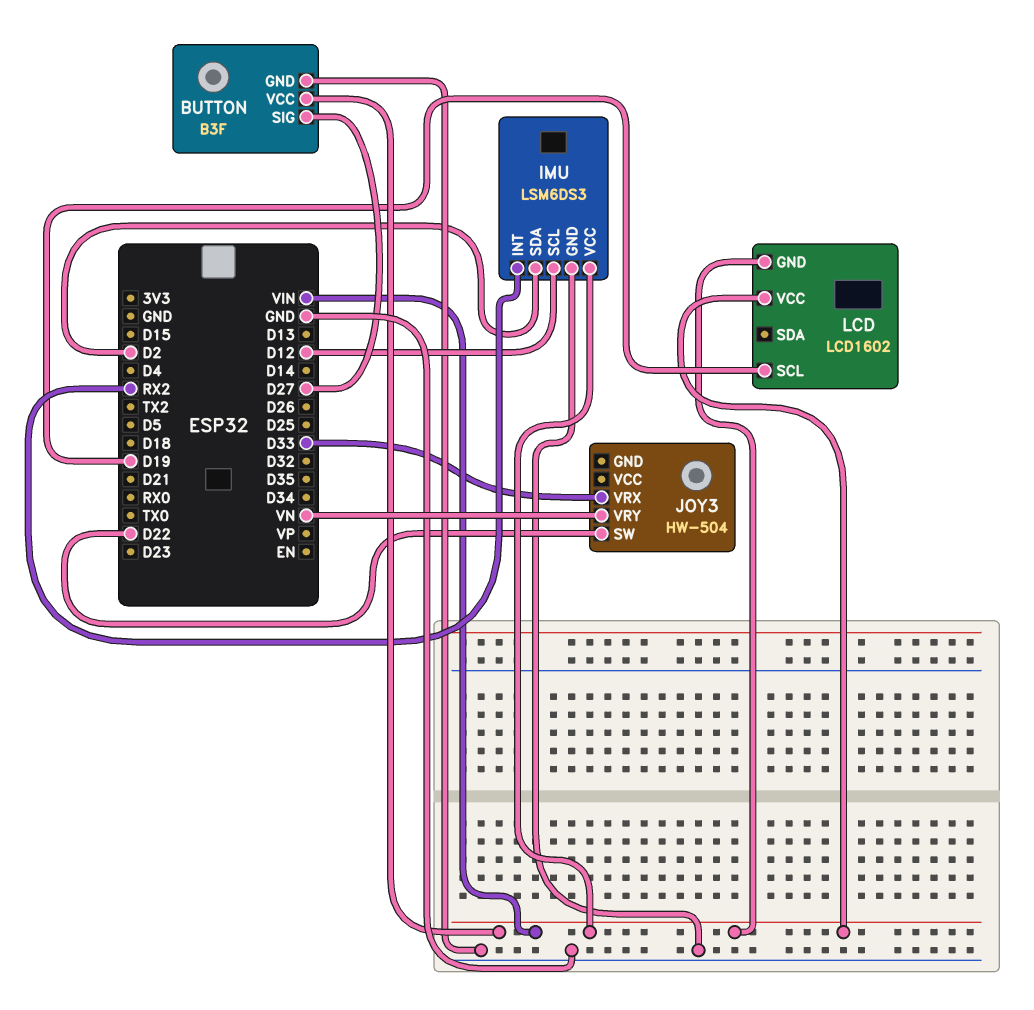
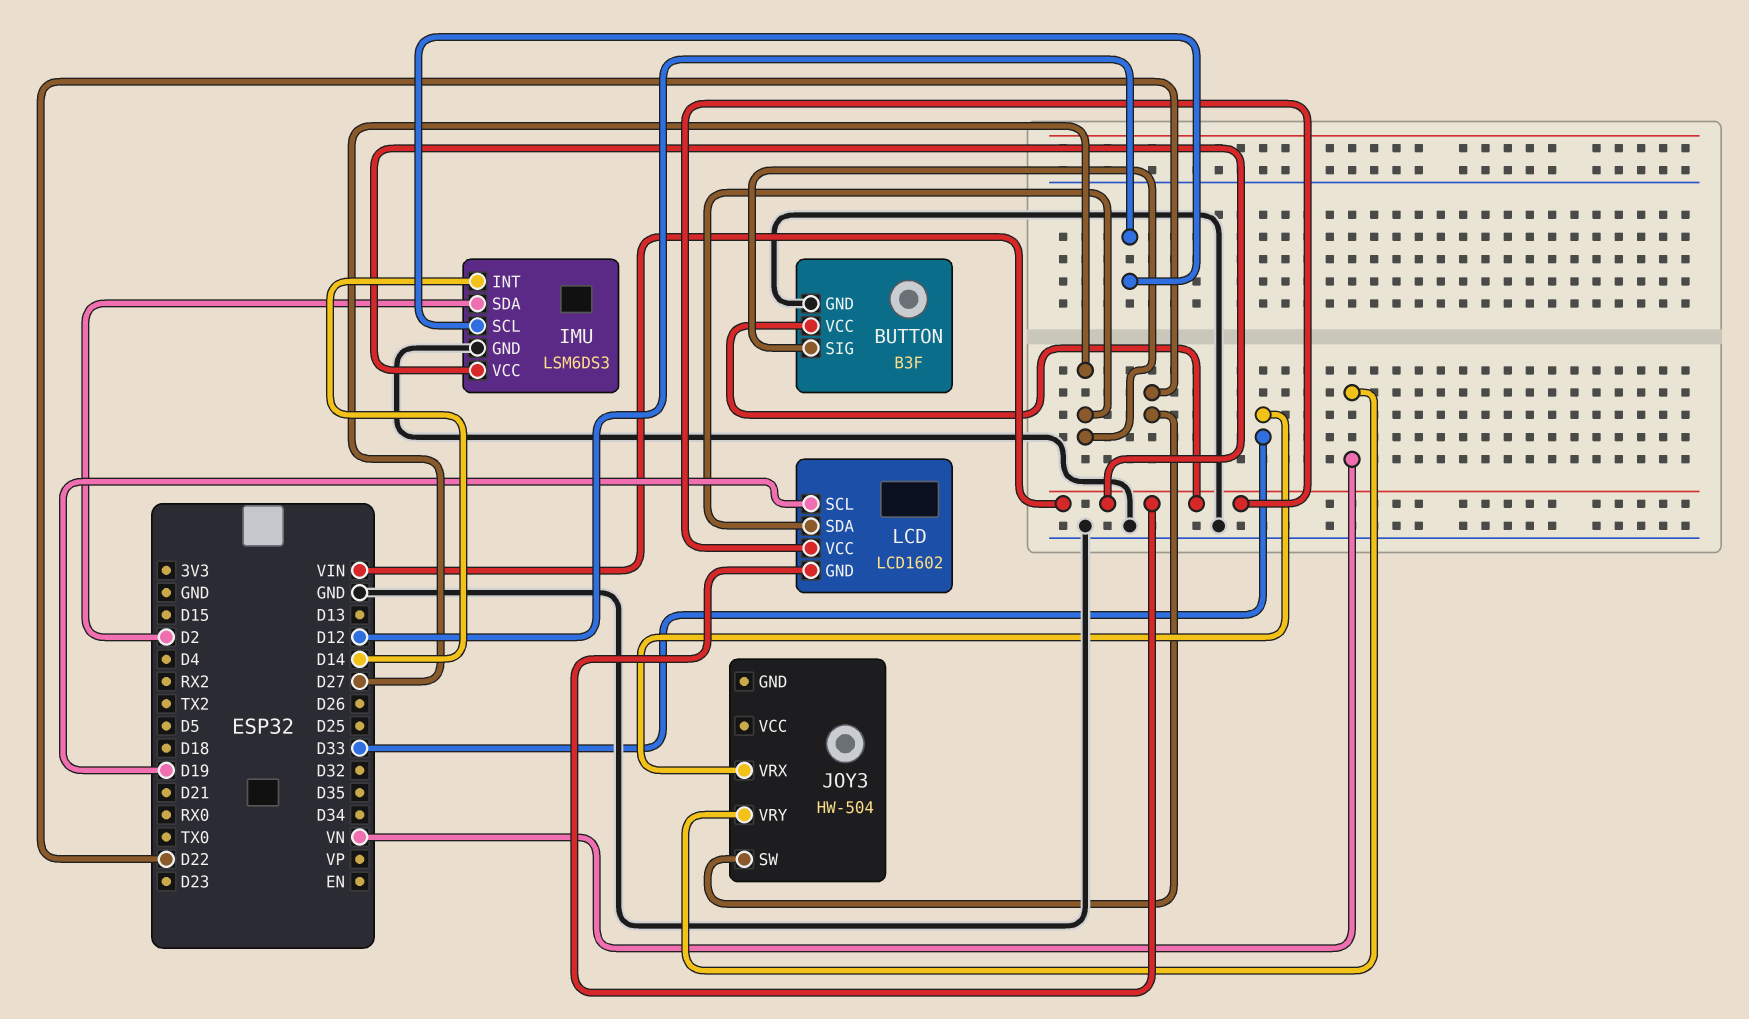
IMU pin INT: RX2 -> D14
LCD pin SDA: none -> D27

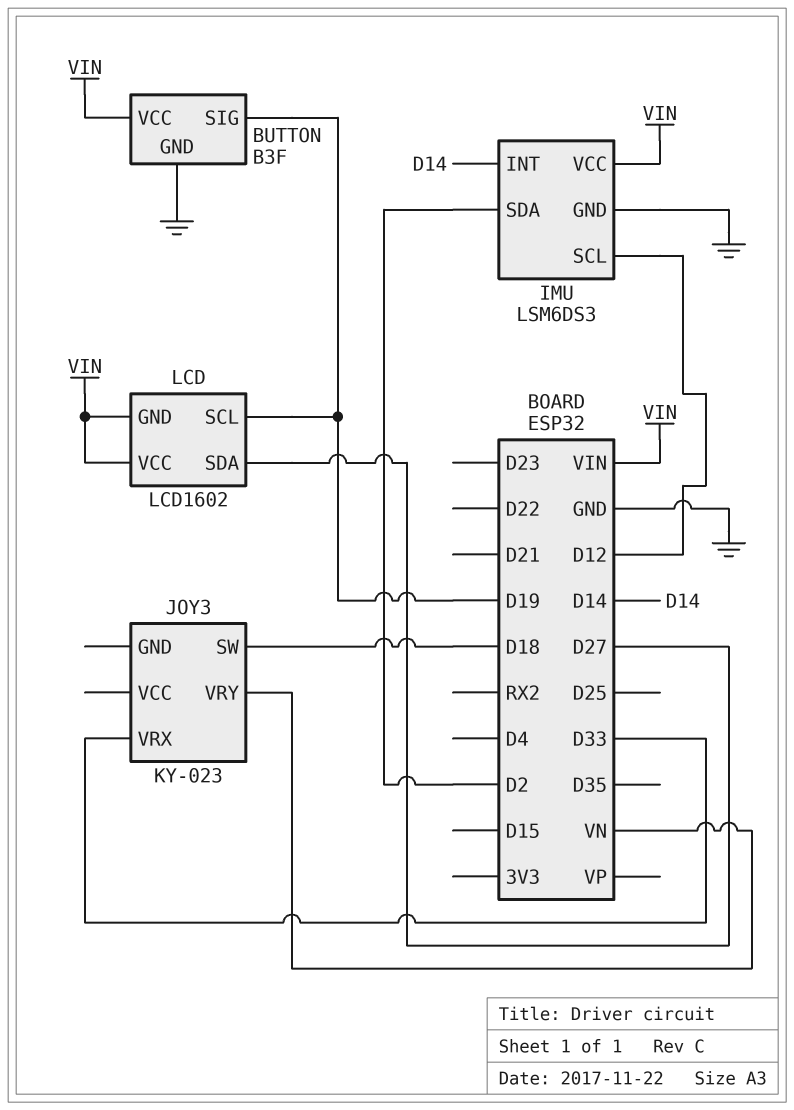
BUTTON pin SIG: D27 -> D19
JOY3: HW-504 -> KY-023
JOY3 pin SW: D22 -> D18

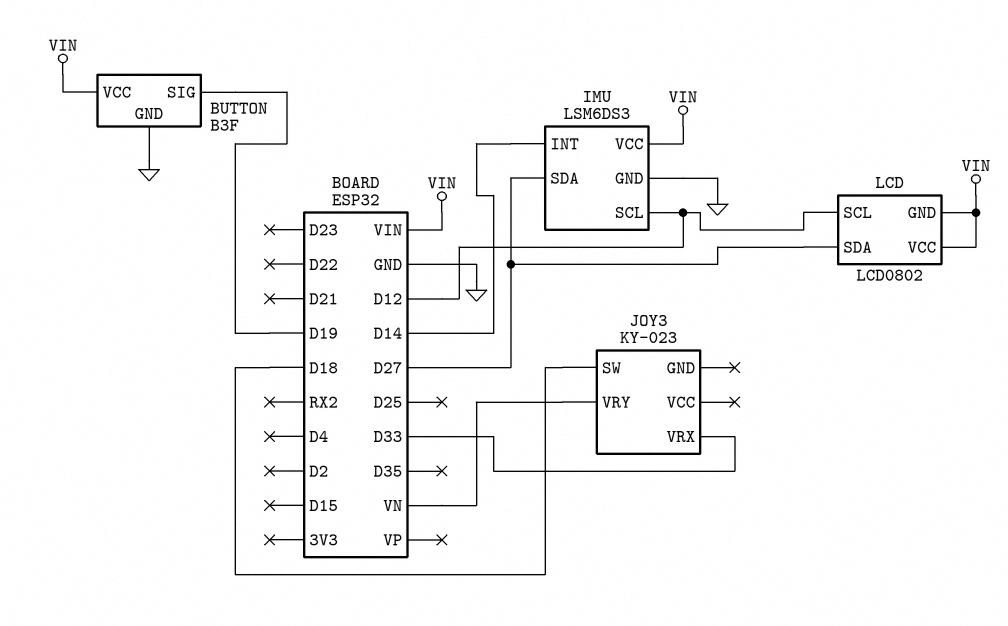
IMU pin SDA: D2 -> D27
LCD: LCD1602 -> LCD0802
LCD pin SCL: D19 -> D12

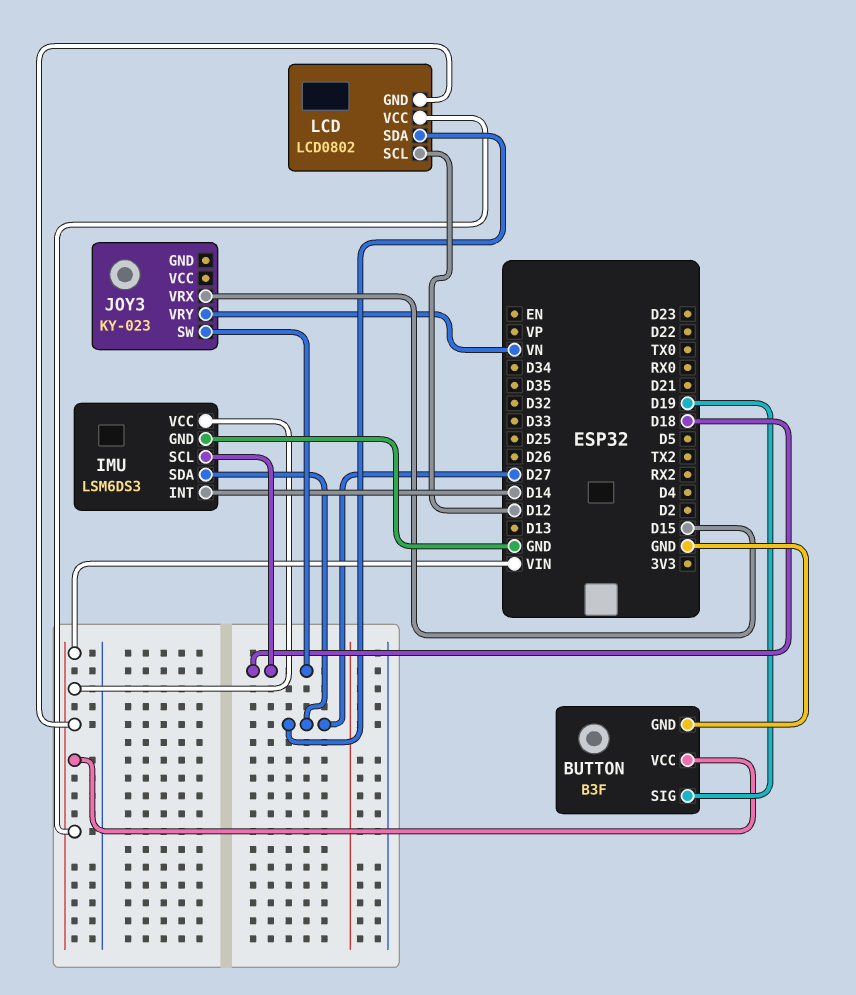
IMU pin SCL: D12 -> D18
JOY3 pin VRX: D33 -> D15

